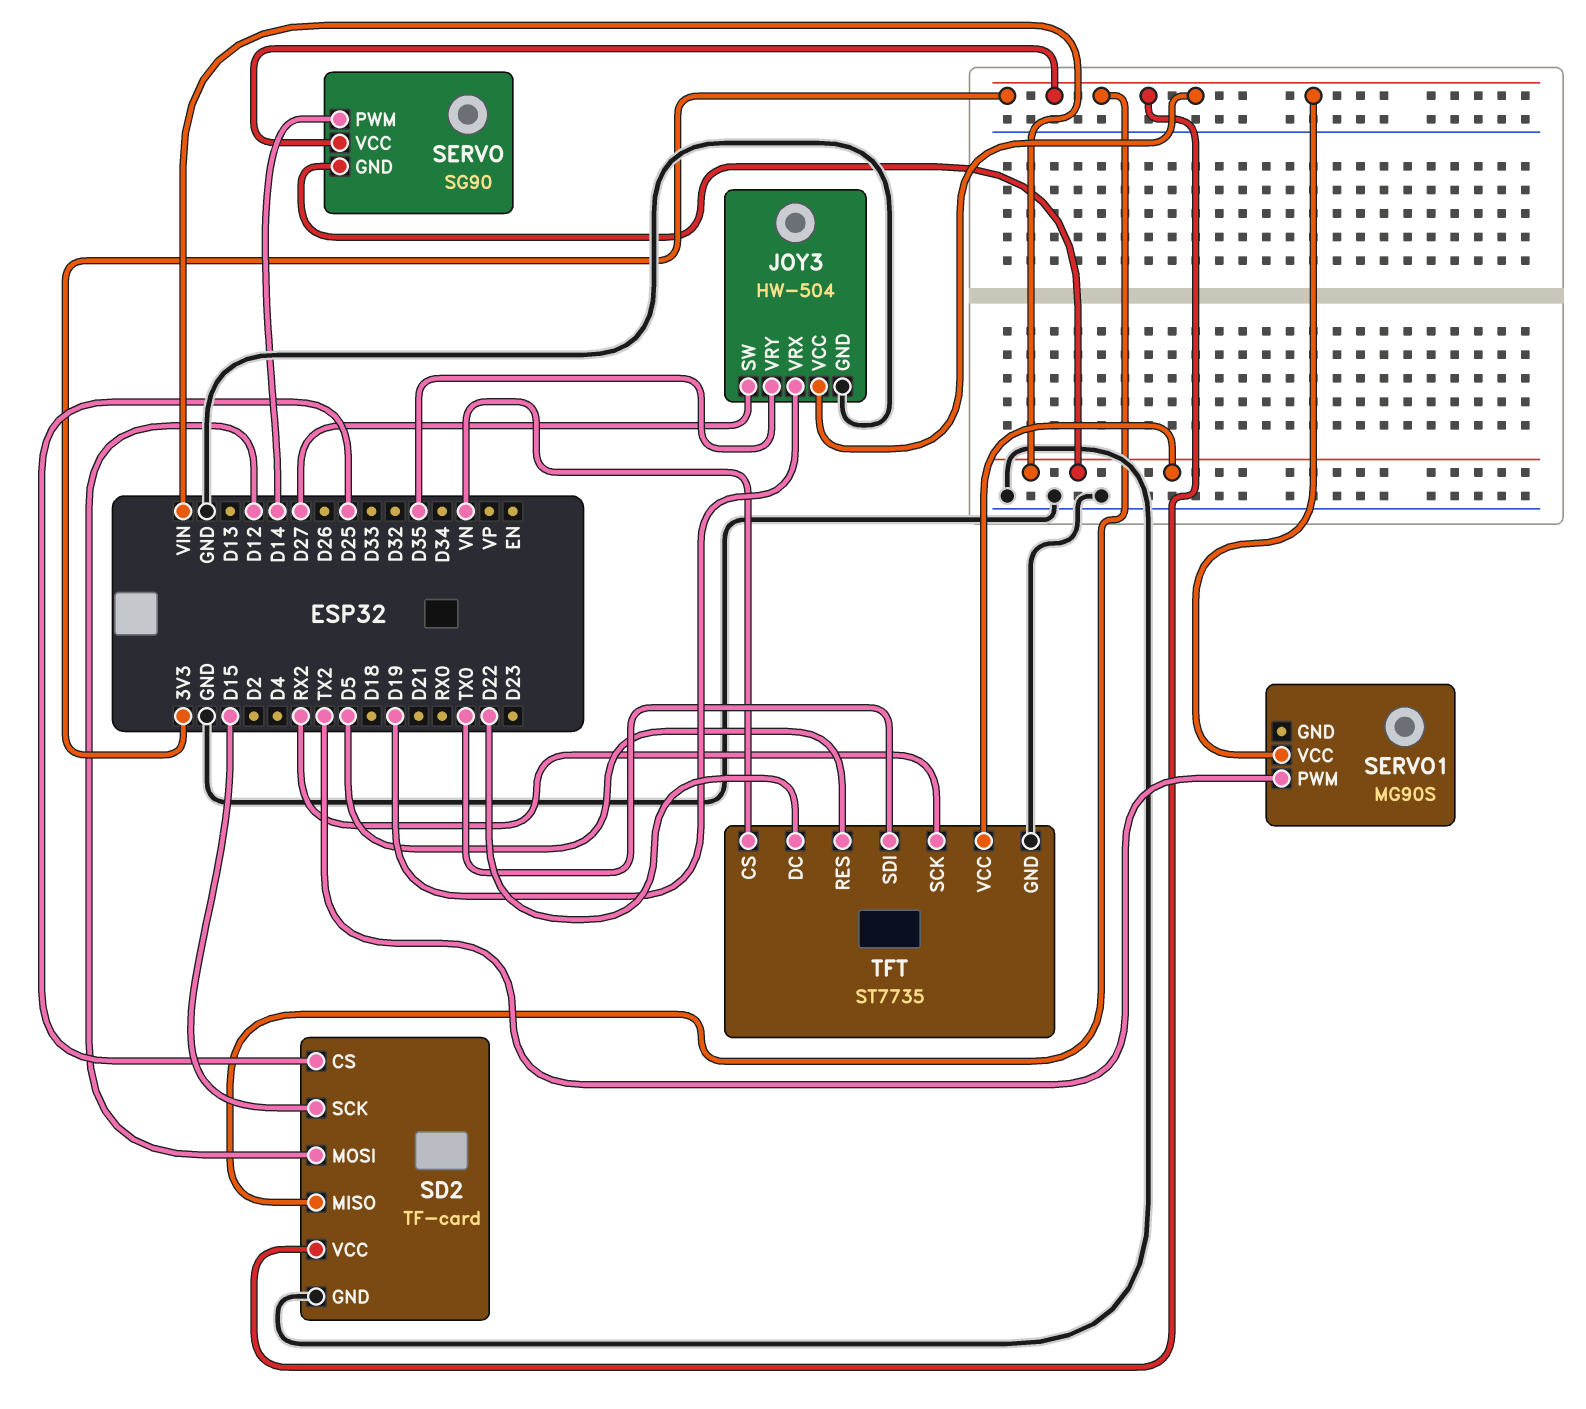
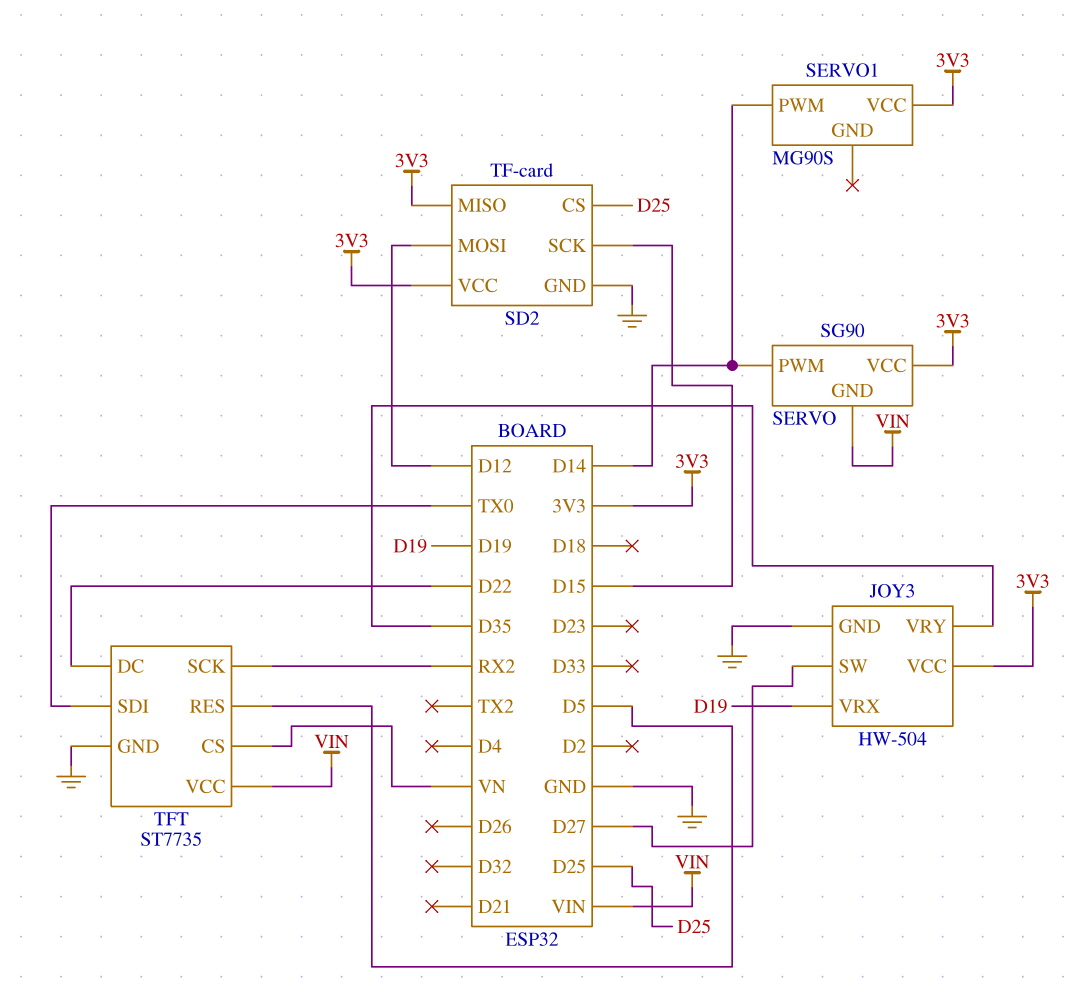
SERVO1 pin PWM: TX2 -> D14

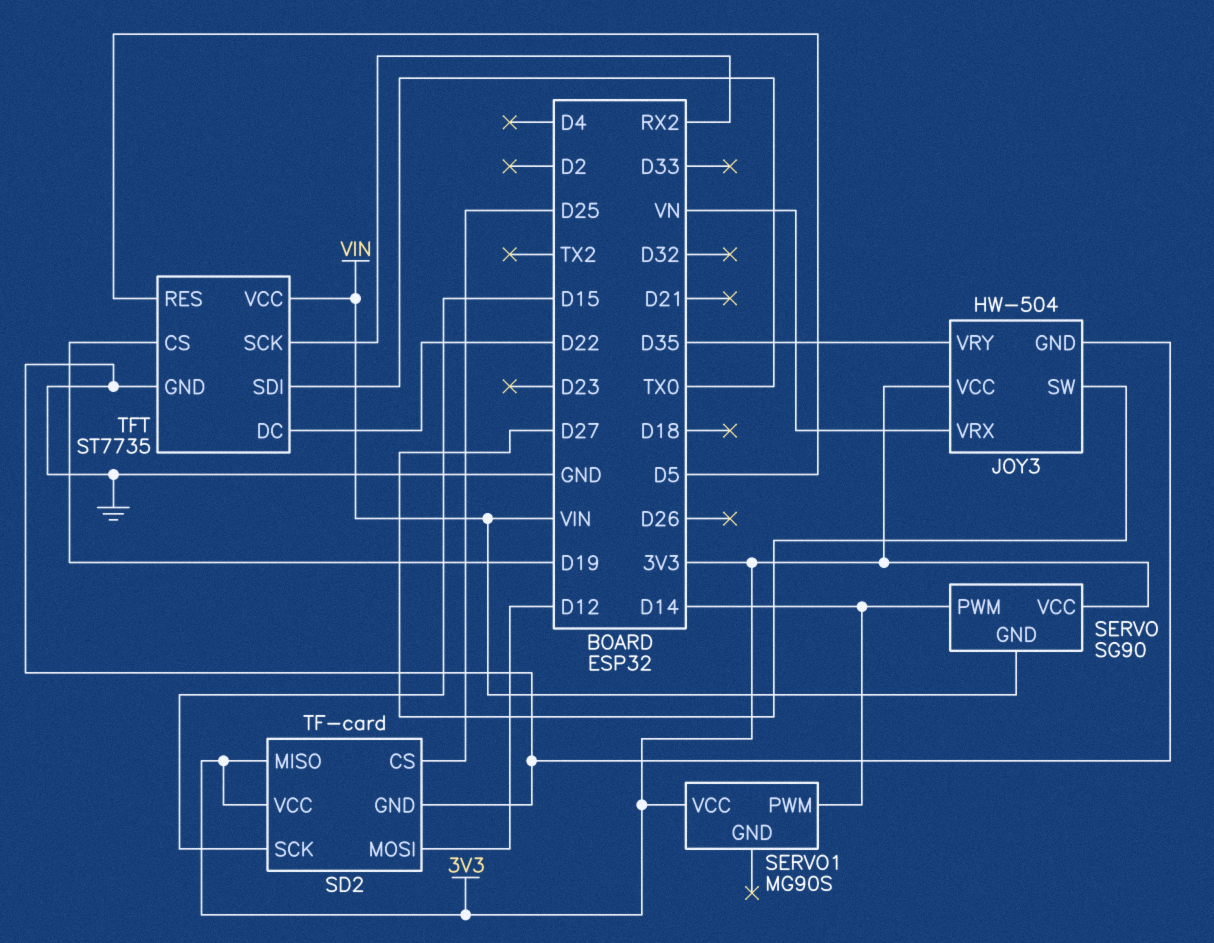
JOY3 pin VRX: D19 -> VN
TFT pin CS: VN -> D19

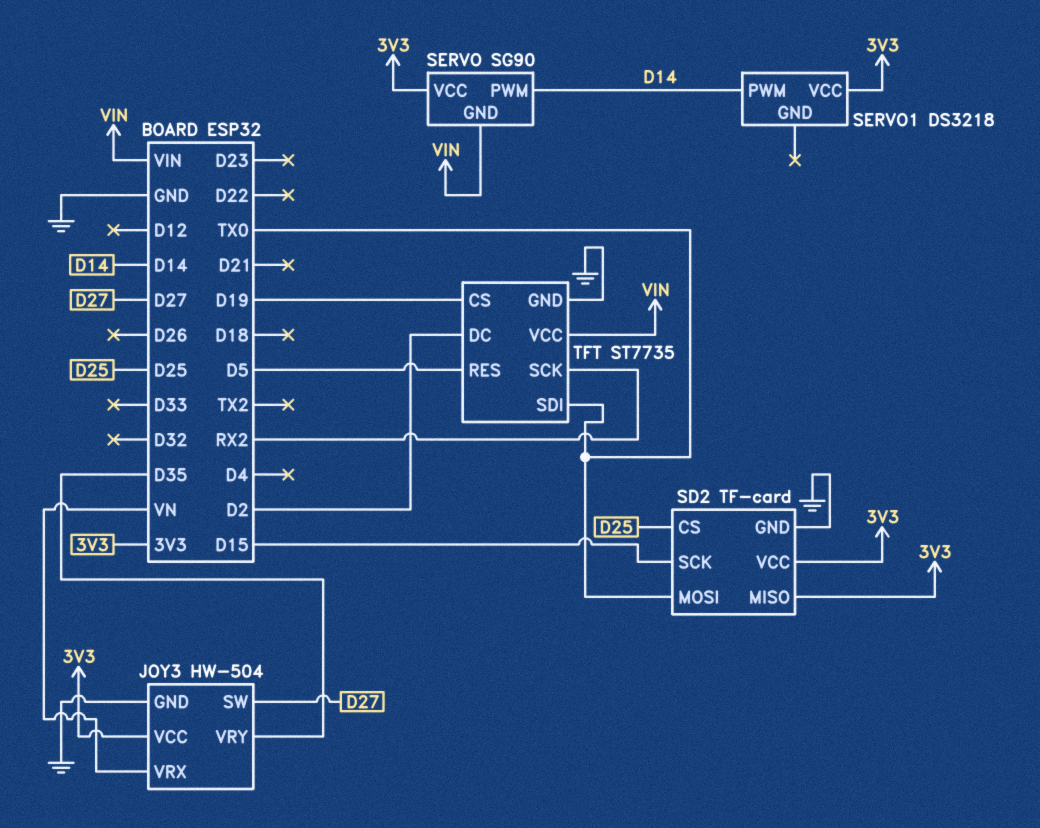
SD2 pin MOSI: D12 -> TX0
SERVO1: MG90S -> DS3218
TFT pin DC: D22 -> D2

